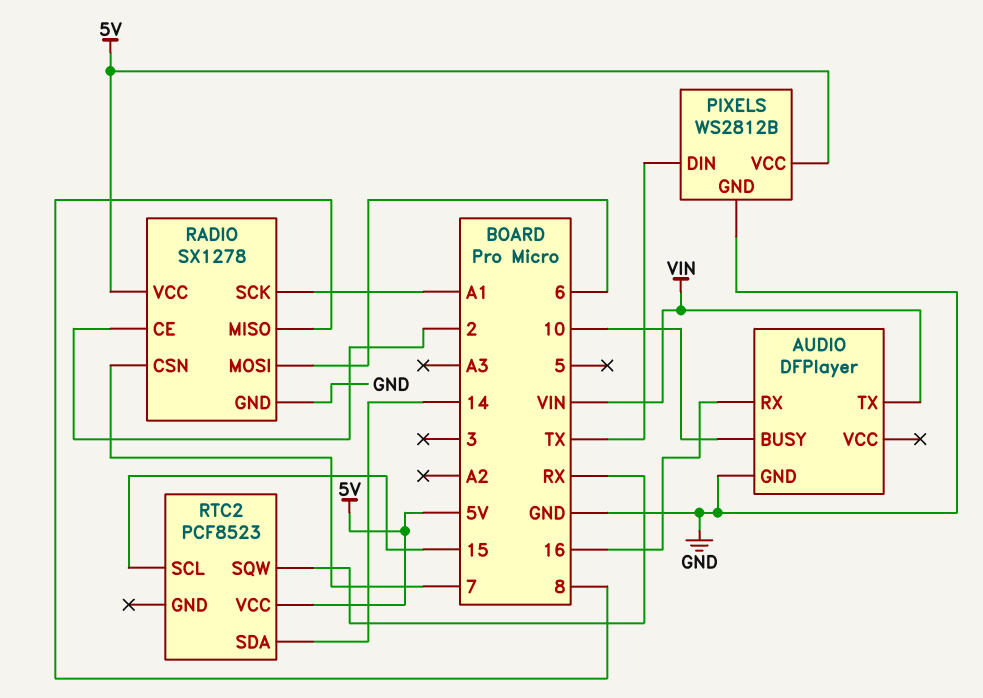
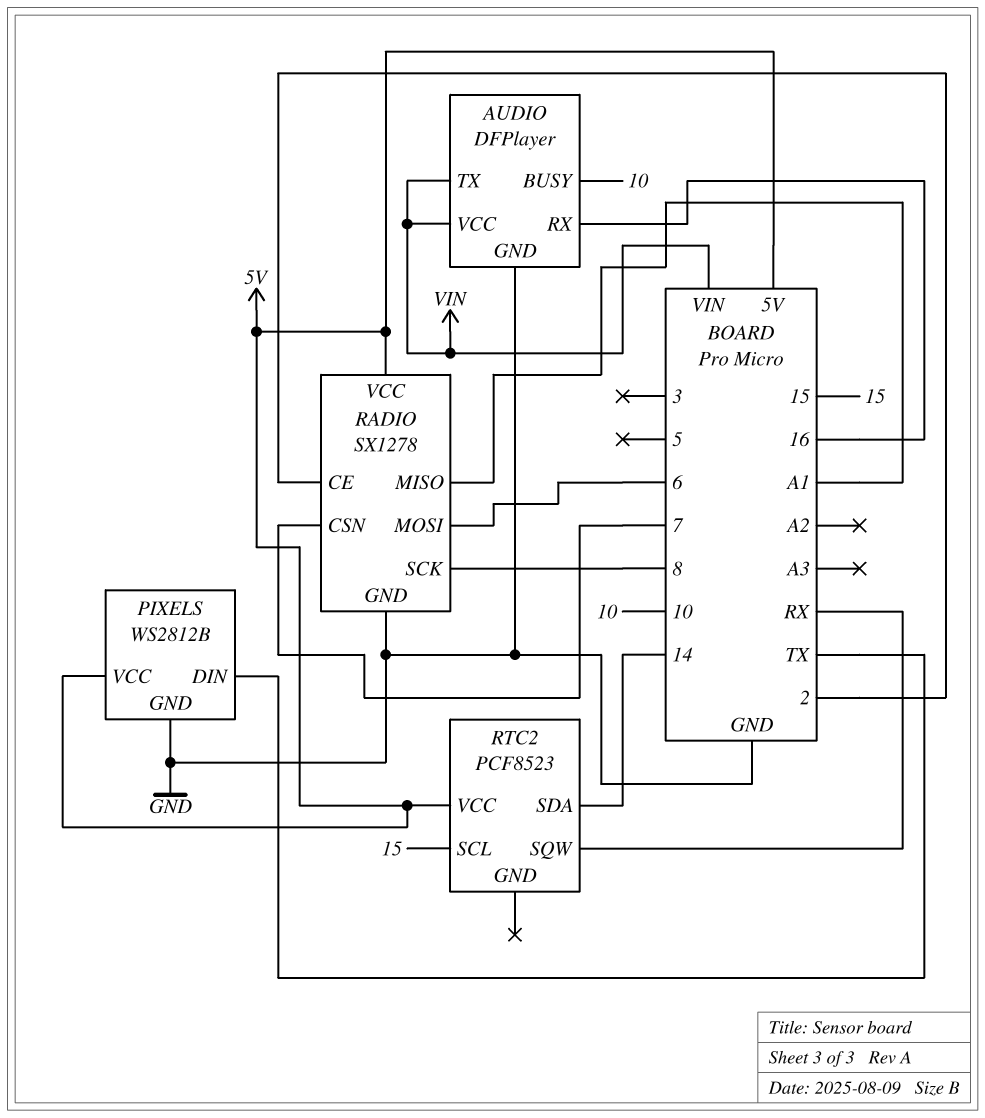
AUDIO pin VCC: none -> VIN
RADIO pin MISO: 8 -> A1
RADIO pin SCK: A1 -> 8

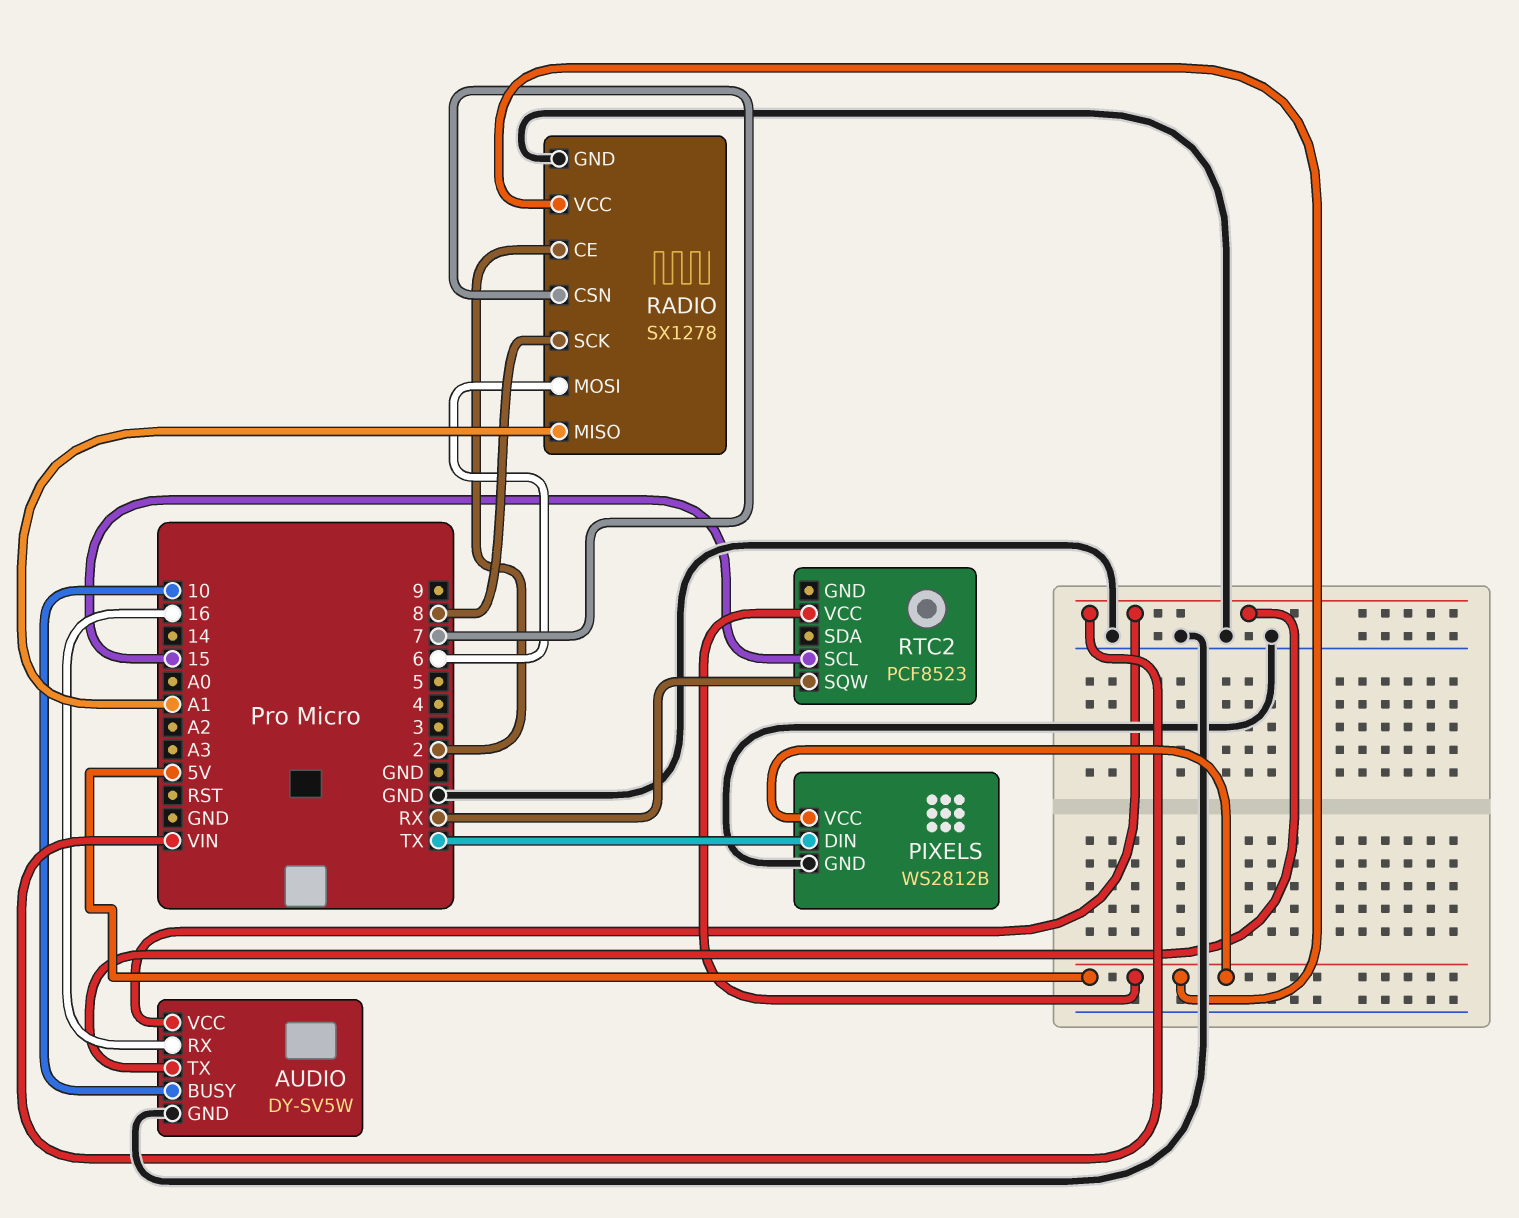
AUDIO: DFPlayer -> DY-SV5W
RTC2 pin SDA: 14 -> none

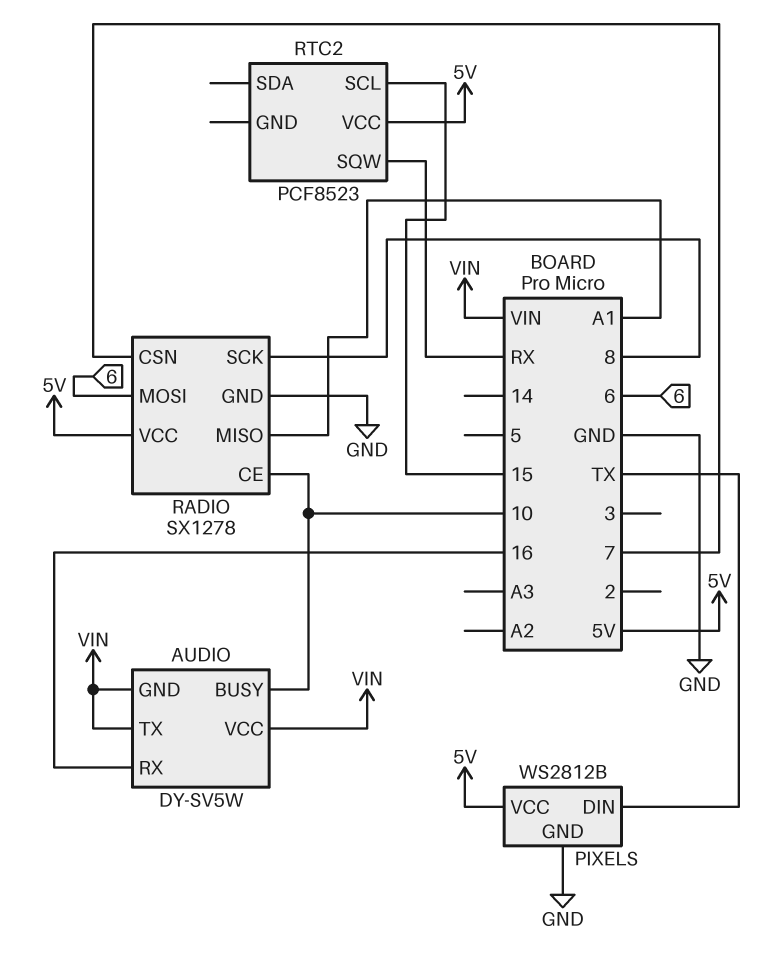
AUDIO pin GND: GND -> VIN
RADIO pin CE: 2 -> 10

